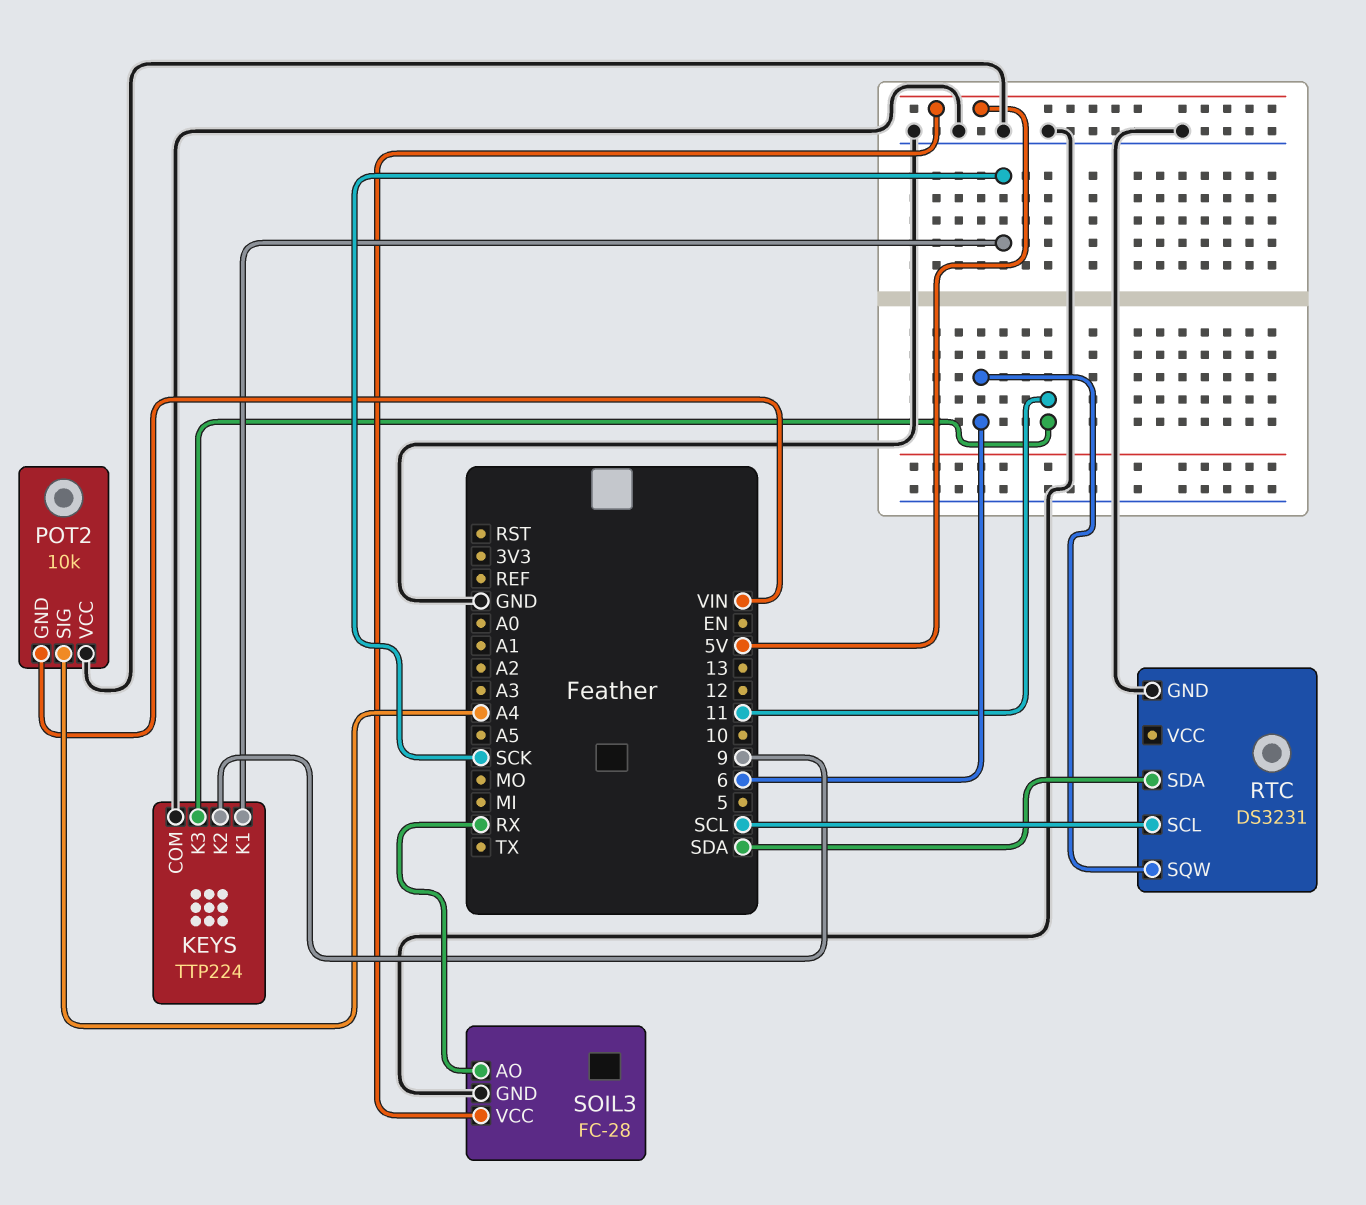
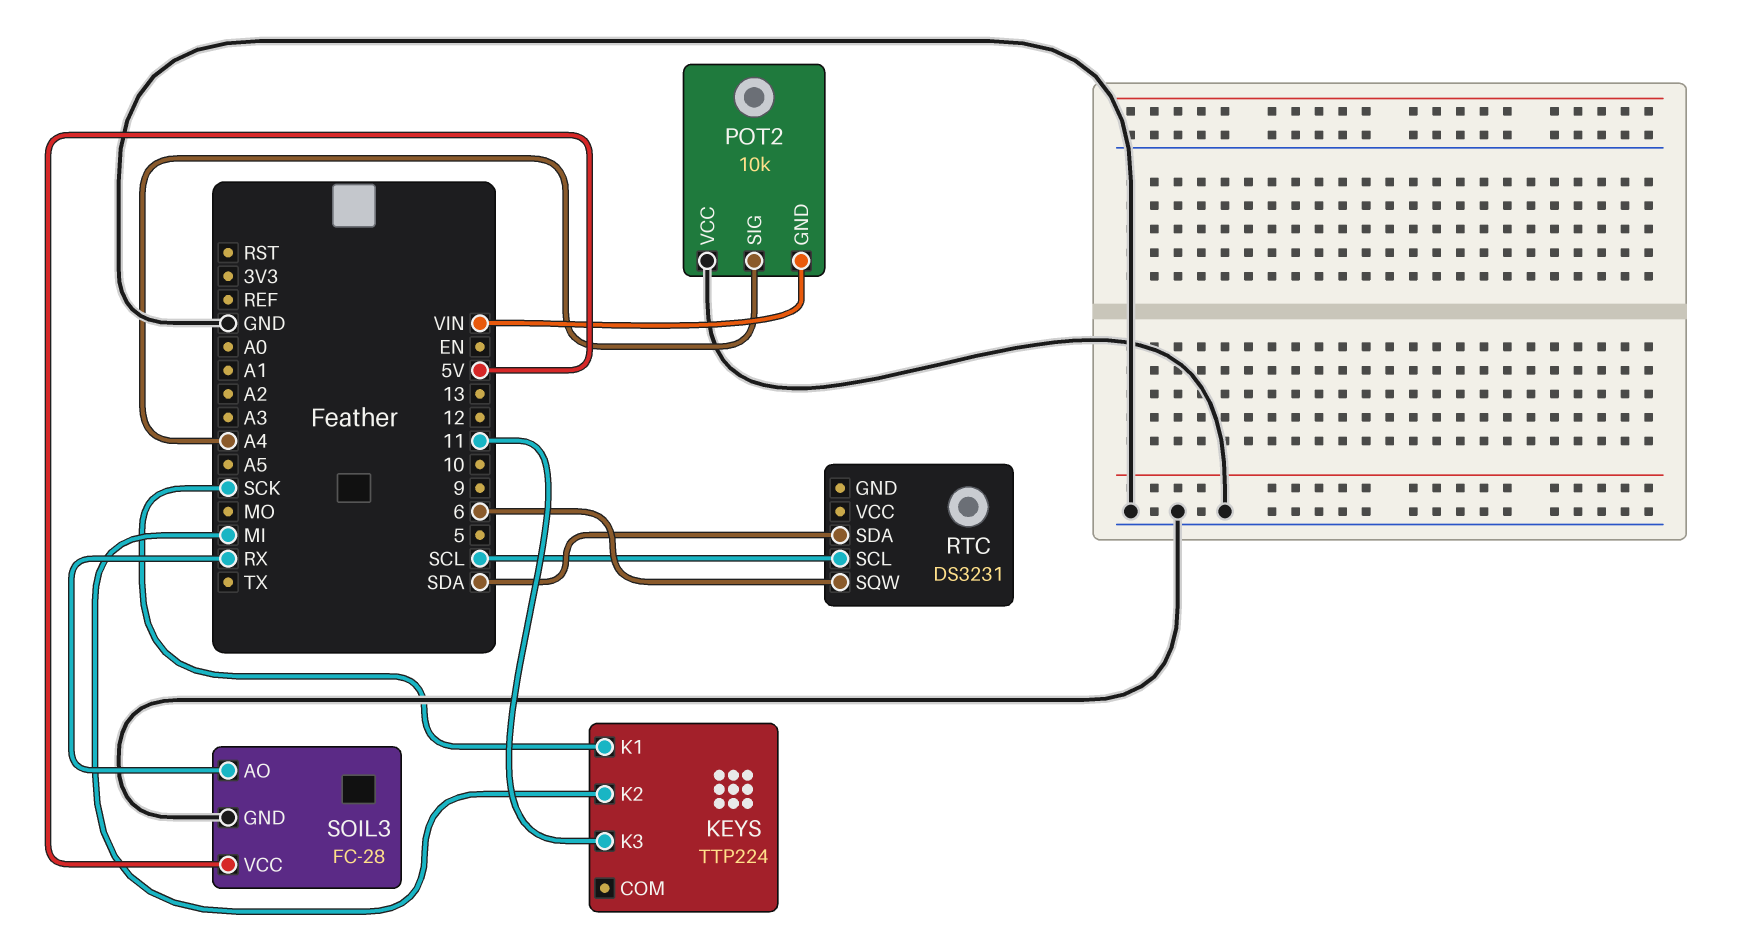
KEYS pin COM: GND -> none
KEYS pin K2: 9 -> MI
RTC pin GND: GND -> none

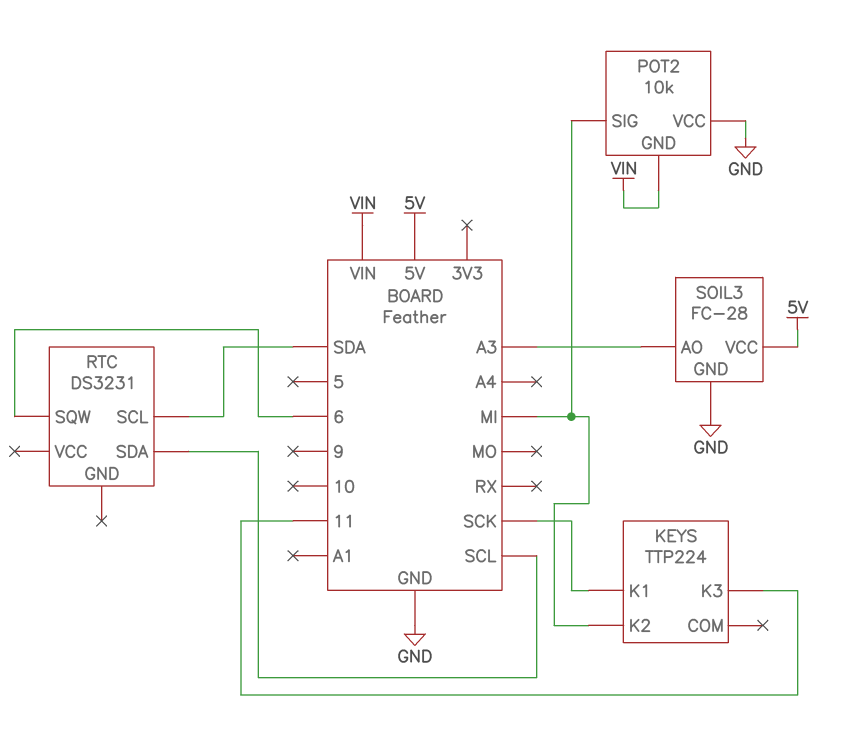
POT2 pin SIG: A4 -> MI
RTC pin SCL: SCL -> SDA
RTC pin SDA: SDA -> SCL
SOIL3 pin AO: RX -> A3

